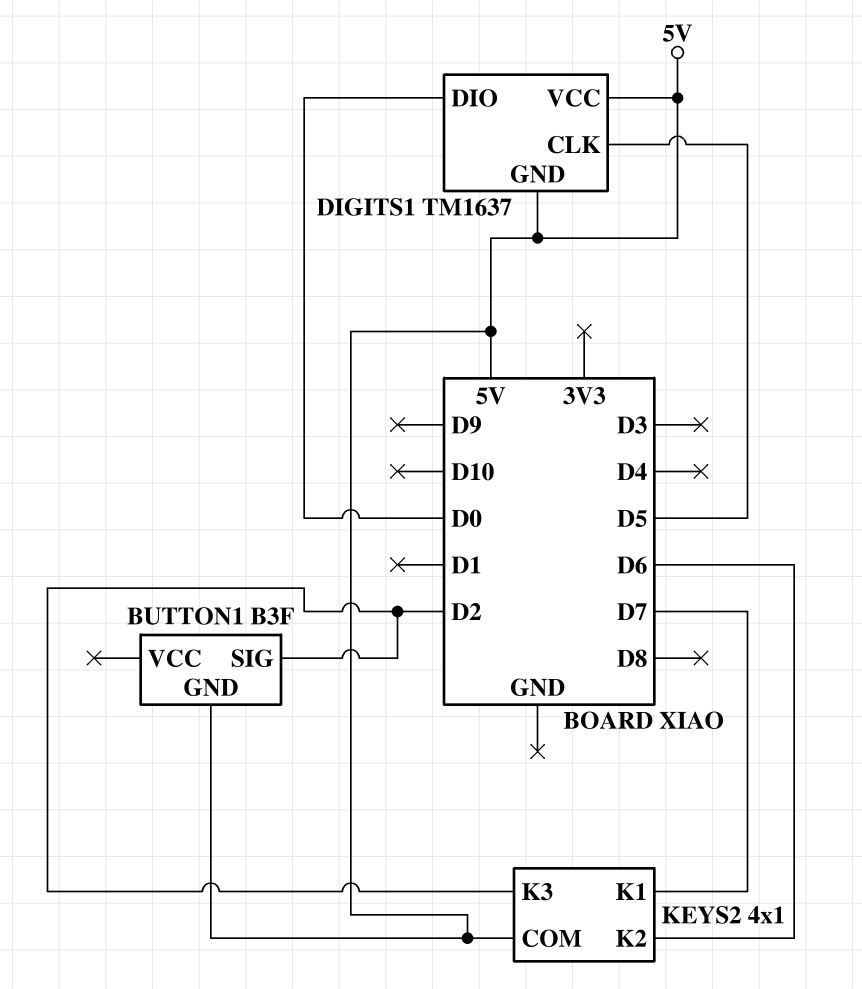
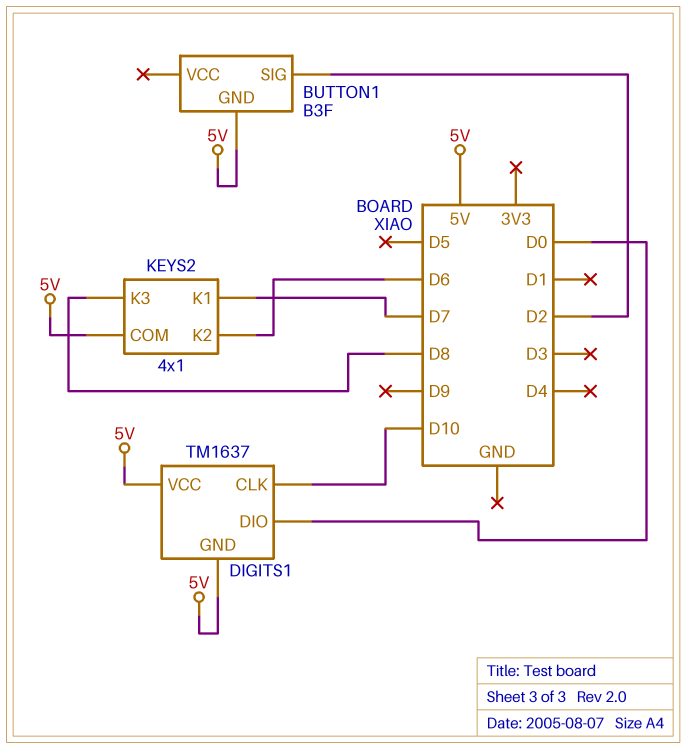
DIGITS1 pin CLK: D5 -> D10
KEYS2 pin K3: D2 -> D8

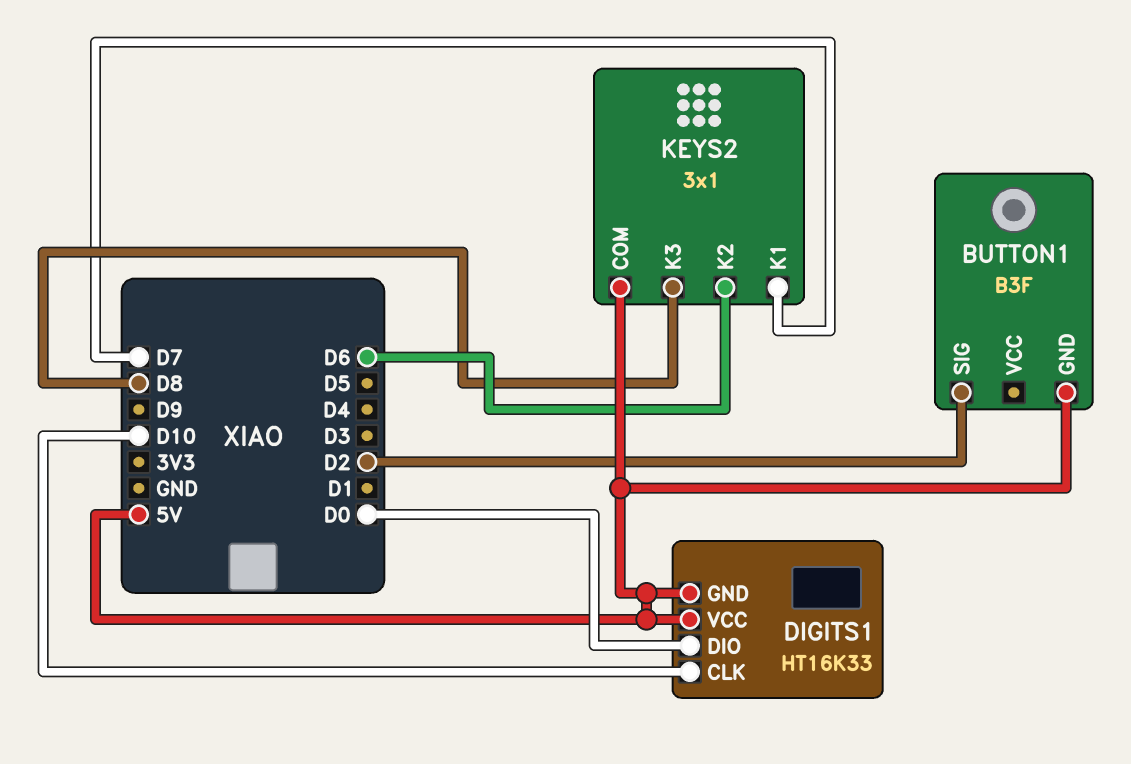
DIGITS1: TM1637 -> HT16K33
KEYS2: 4x1 -> 3x1

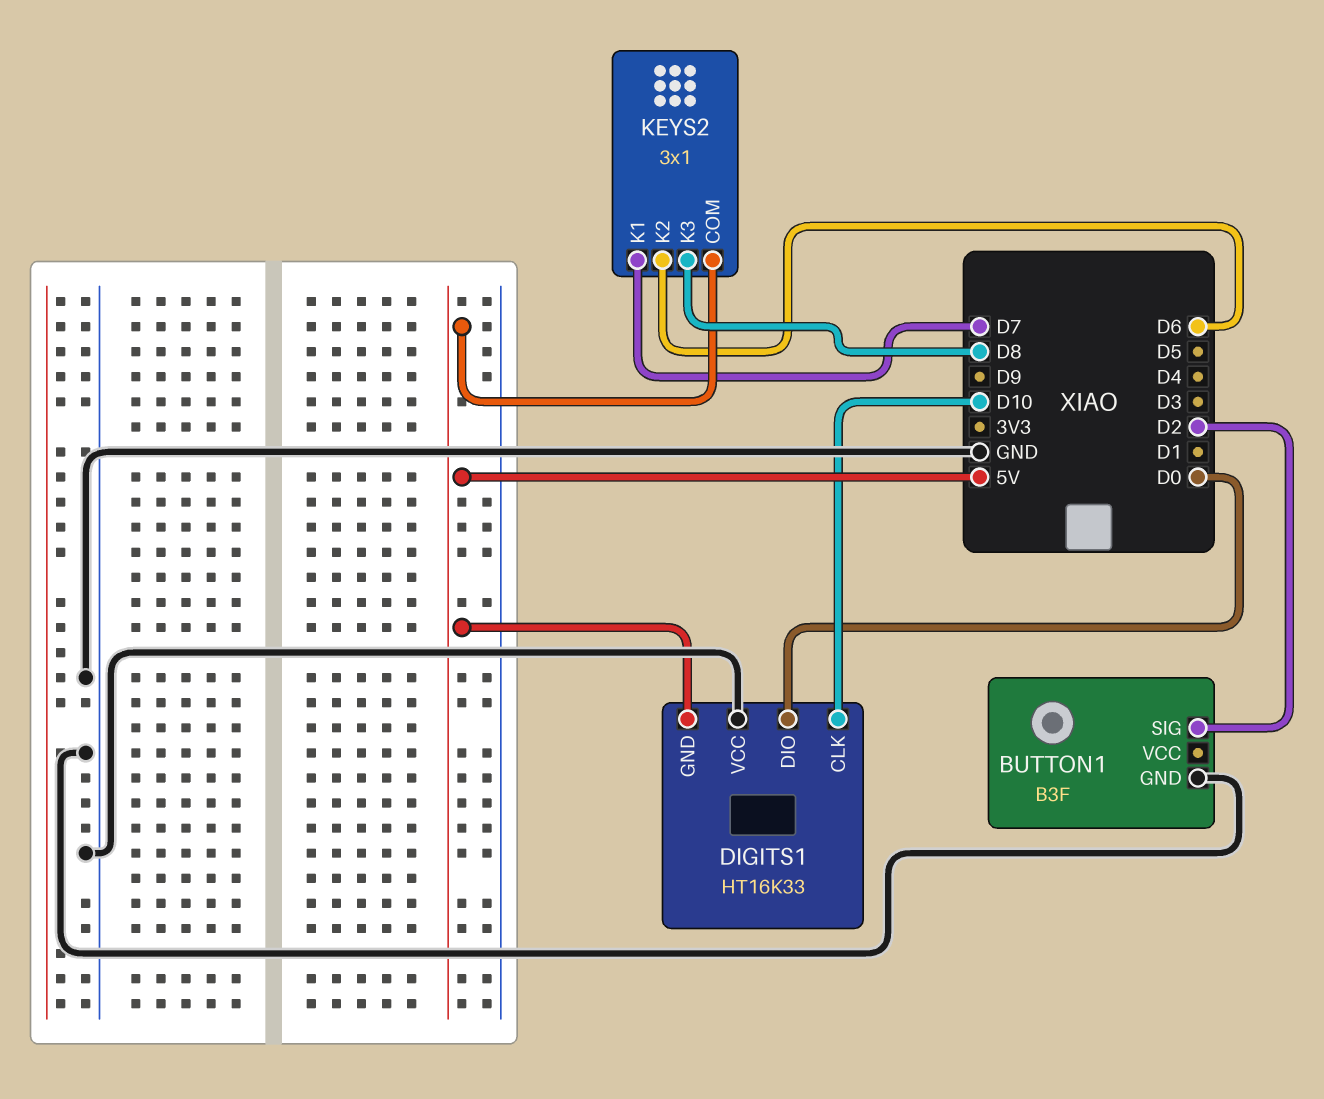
BUTTON1 pin GND: 5V -> GND
DIGITS1 pin VCC: 5V -> GND

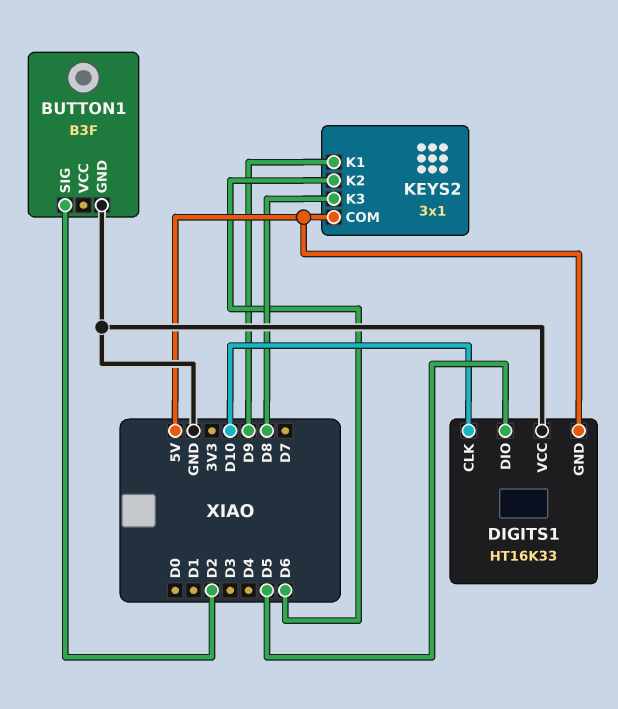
DIGITS1 pin DIO: D0 -> D5
KEYS2 pin K1: D7 -> D9

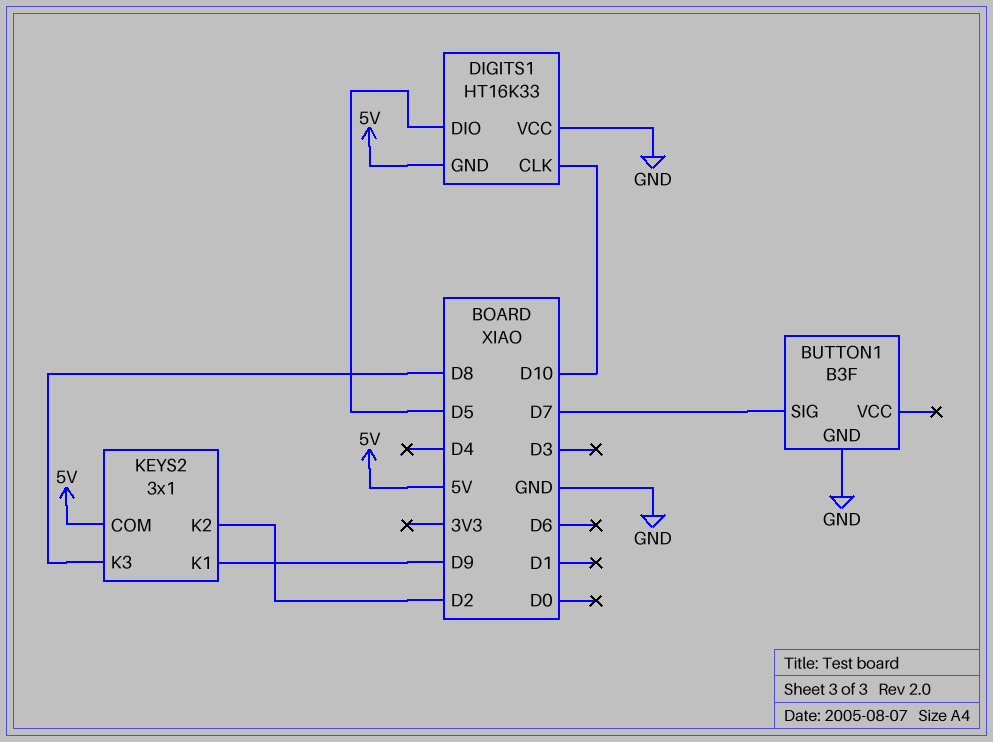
BUTTON1 pin SIG: D2 -> D7
KEYS2 pin K2: D6 -> D2

